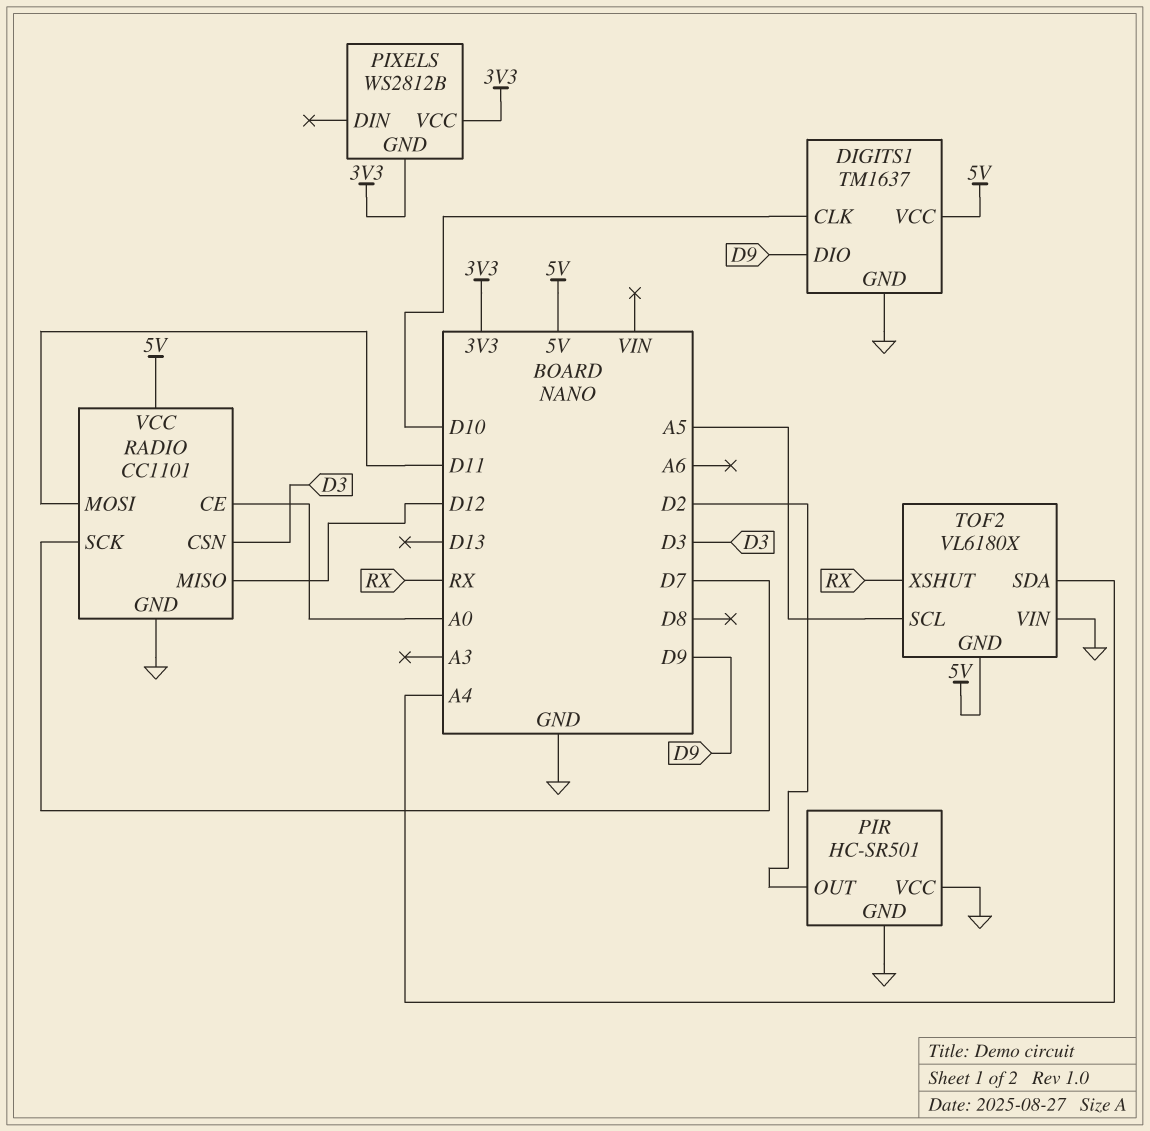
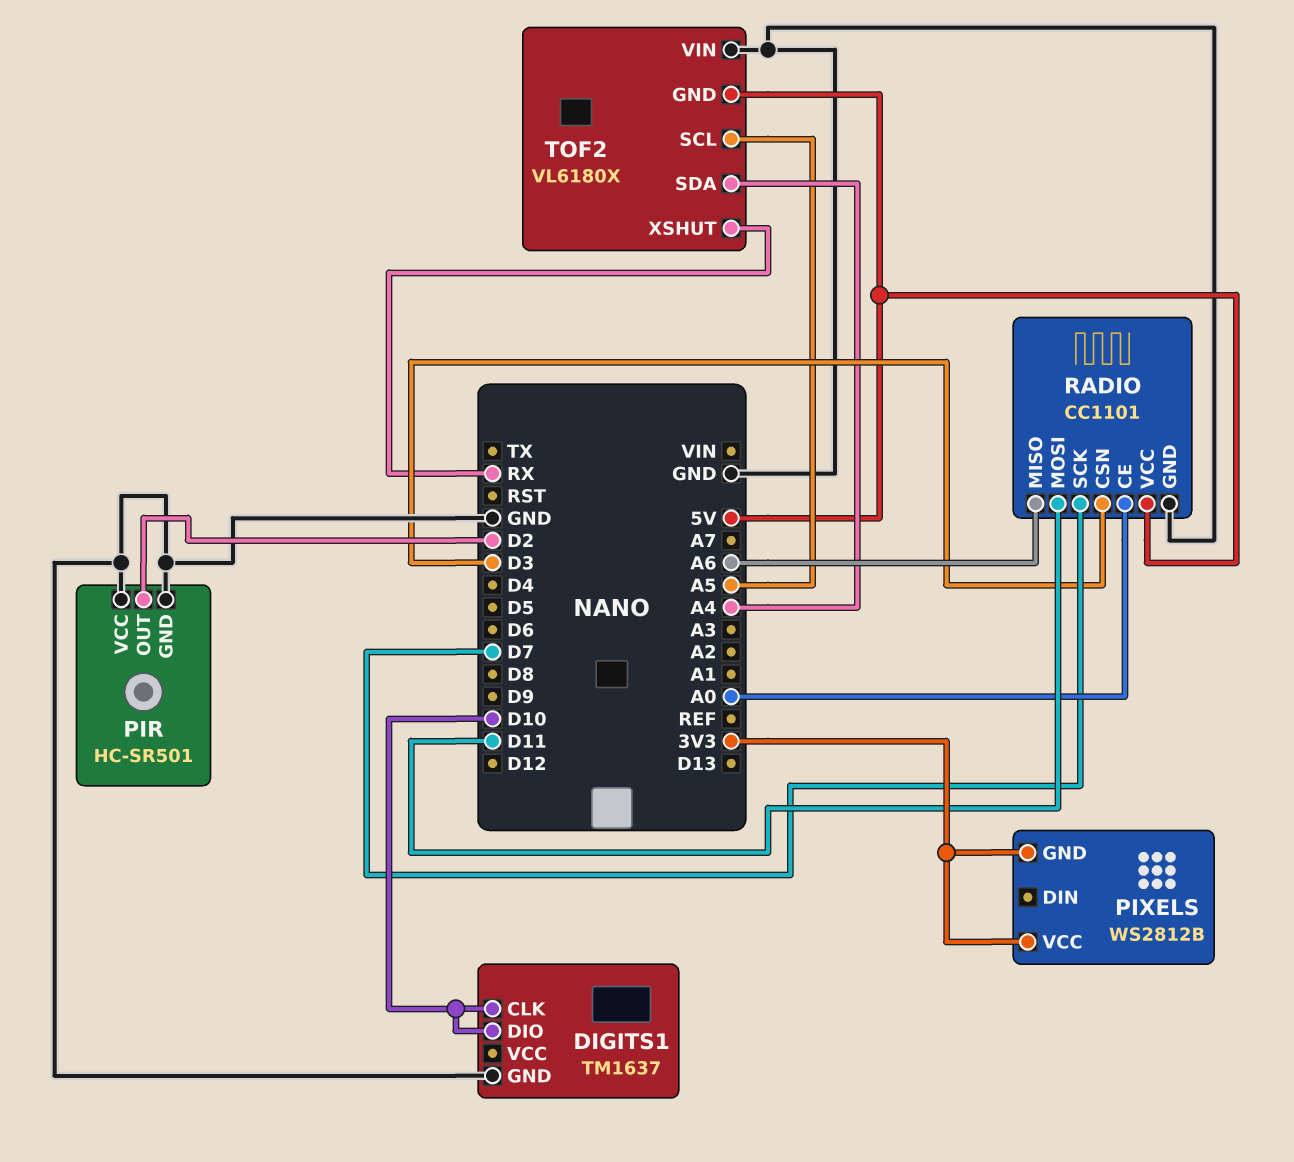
DIGITS1 pin DIO: D9 -> D10
DIGITS1 pin VCC: 5V -> none
RADIO pin MISO: D12 -> A6

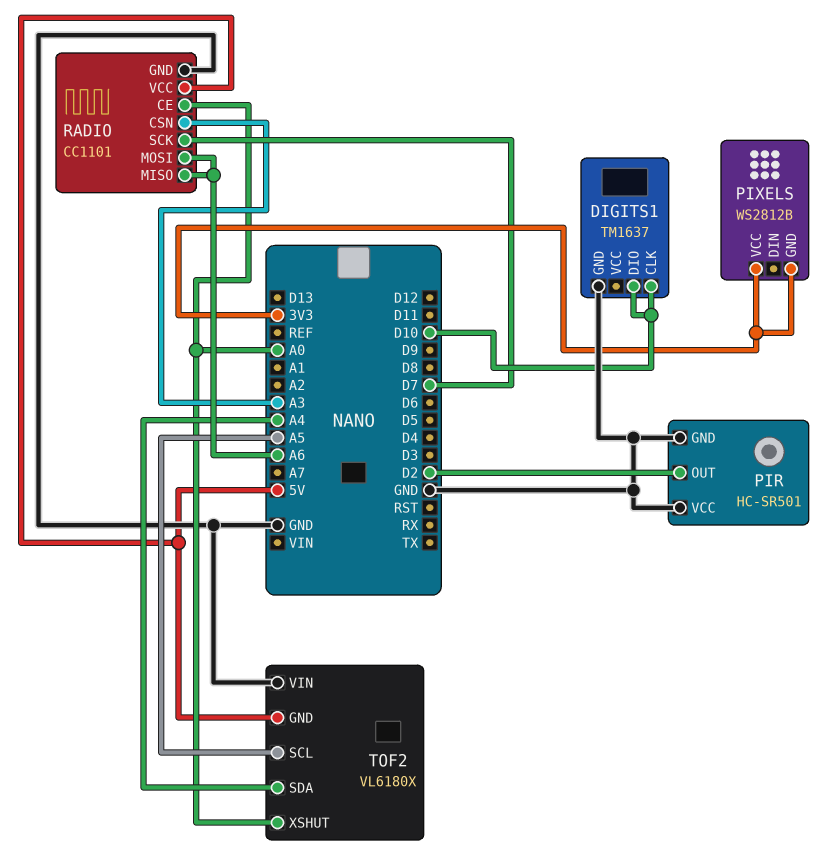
RADIO pin CSN: D3 -> A3
RADIO pin MOSI: D11 -> A6
TOF2 pin XSHUT: RX -> A0

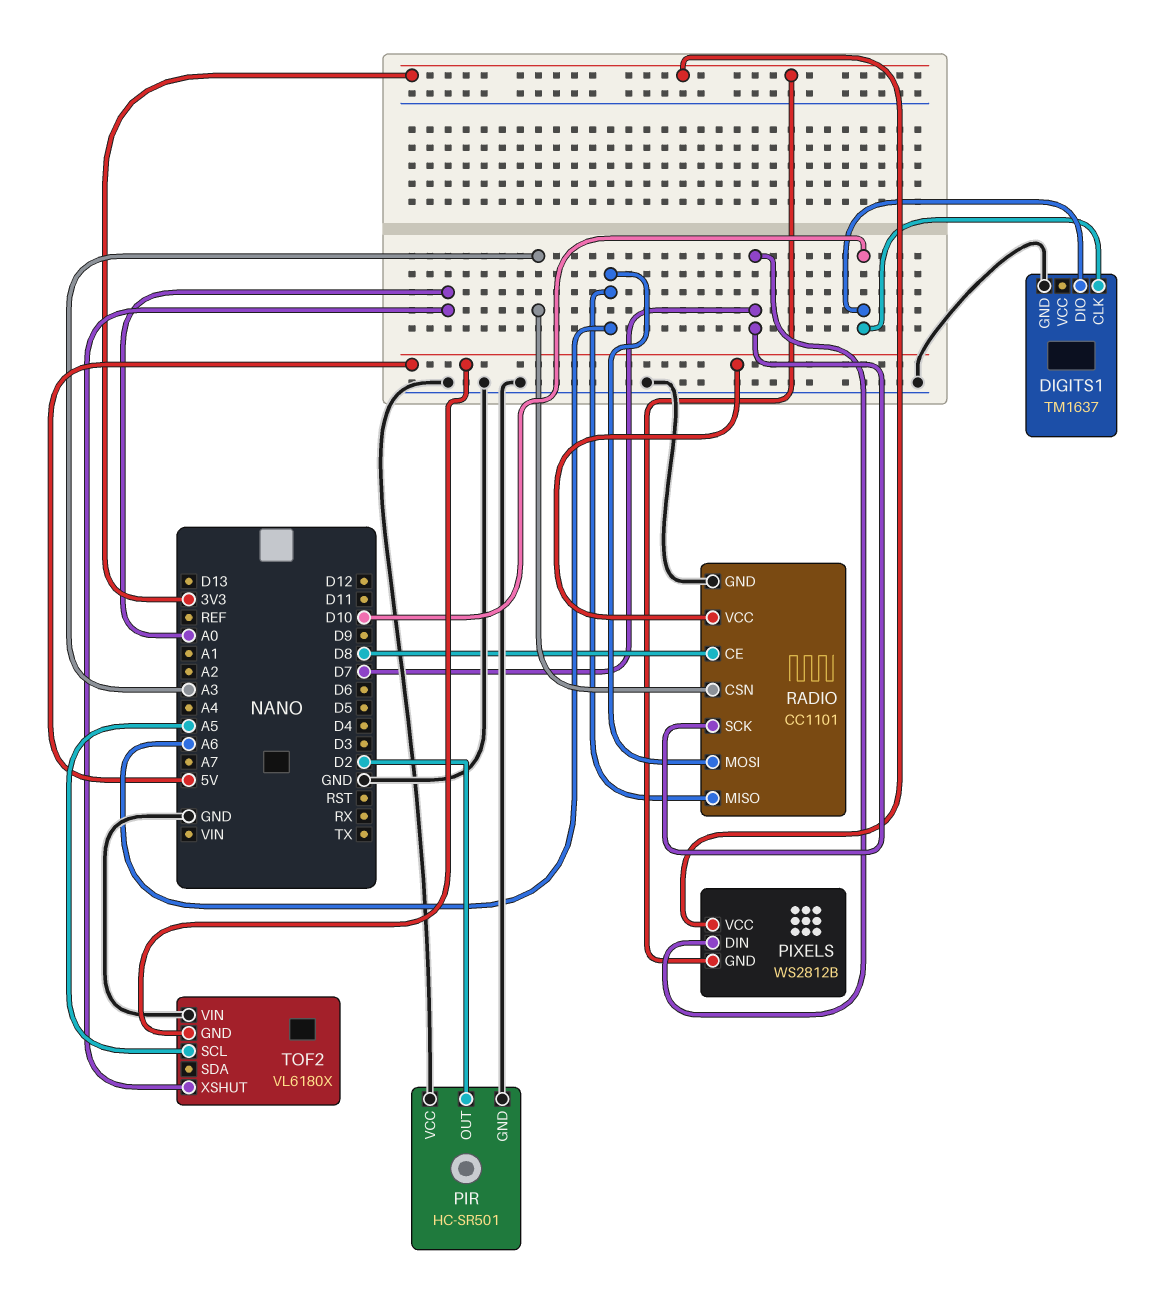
PIXELS pin DIN: none -> D7
RADIO pin CE: A0 -> D8
TOF2 pin SDA: A4 -> none

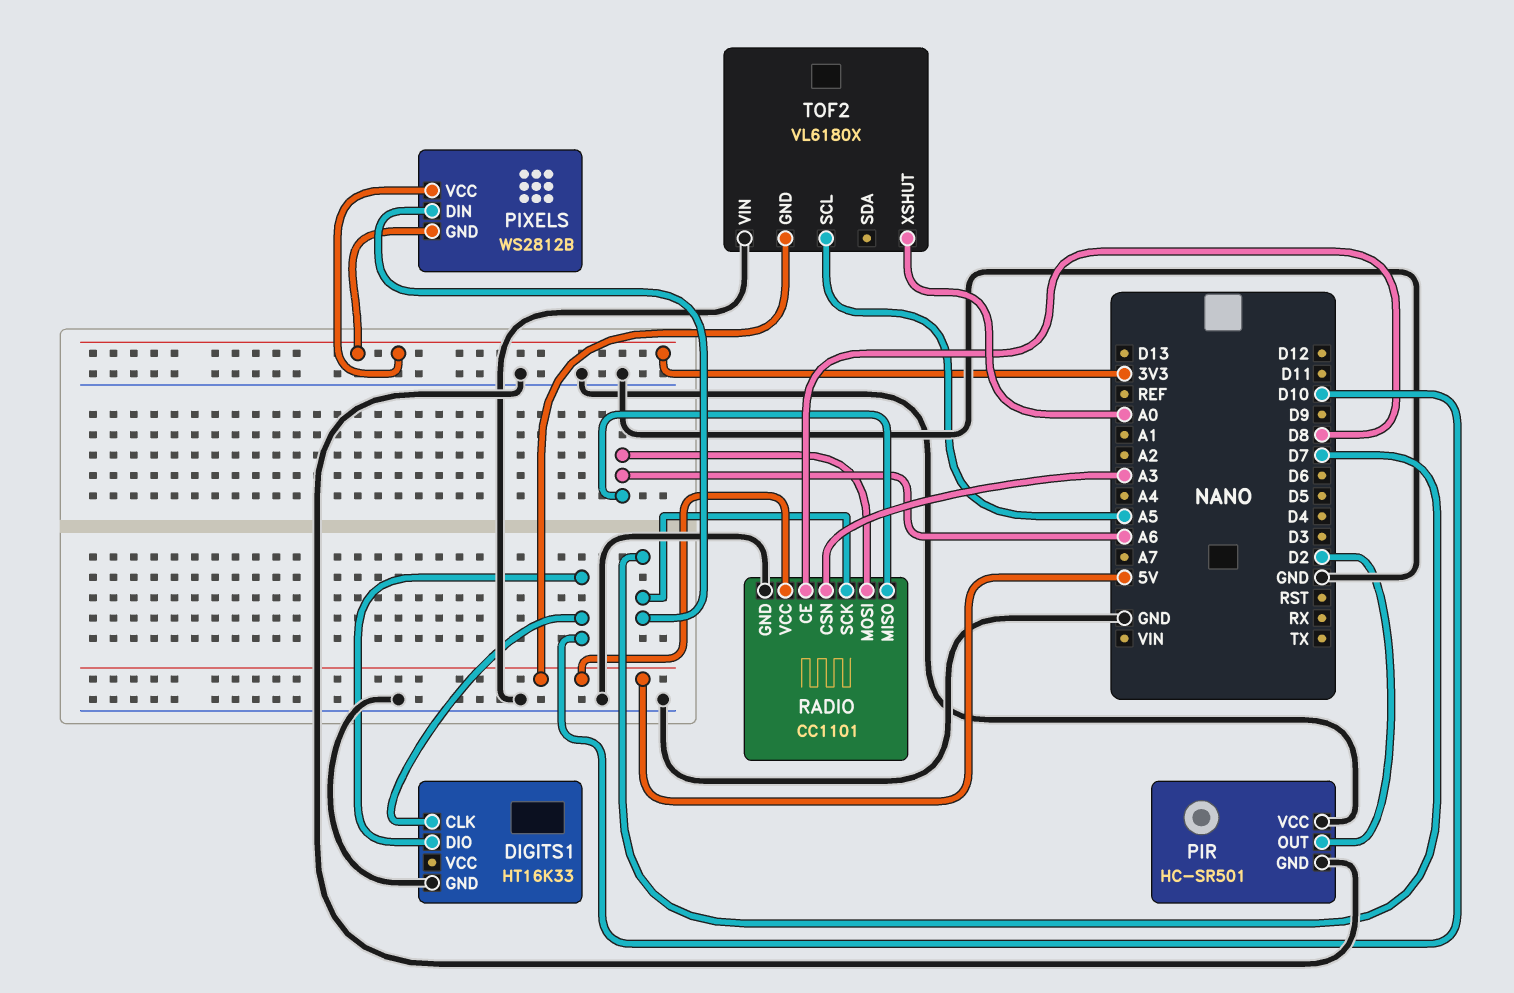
DIGITS1: TM1637 -> HT16K33

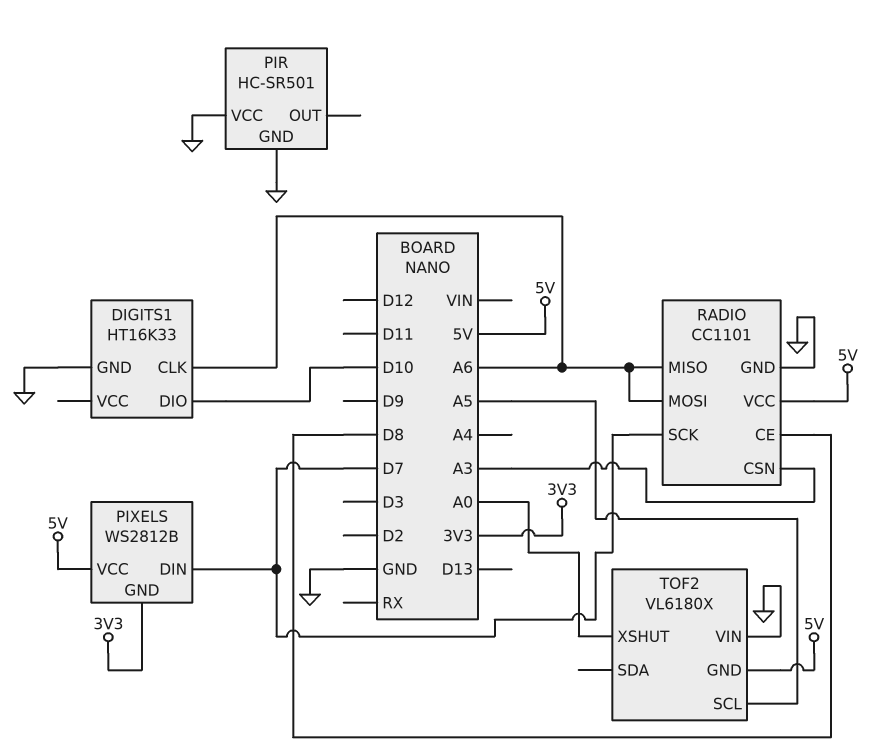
DIGITS1 pin CLK: D10 -> A6
PIR pin OUT: D2 -> none
PIXELS pin VCC: 3V3 -> 5V

